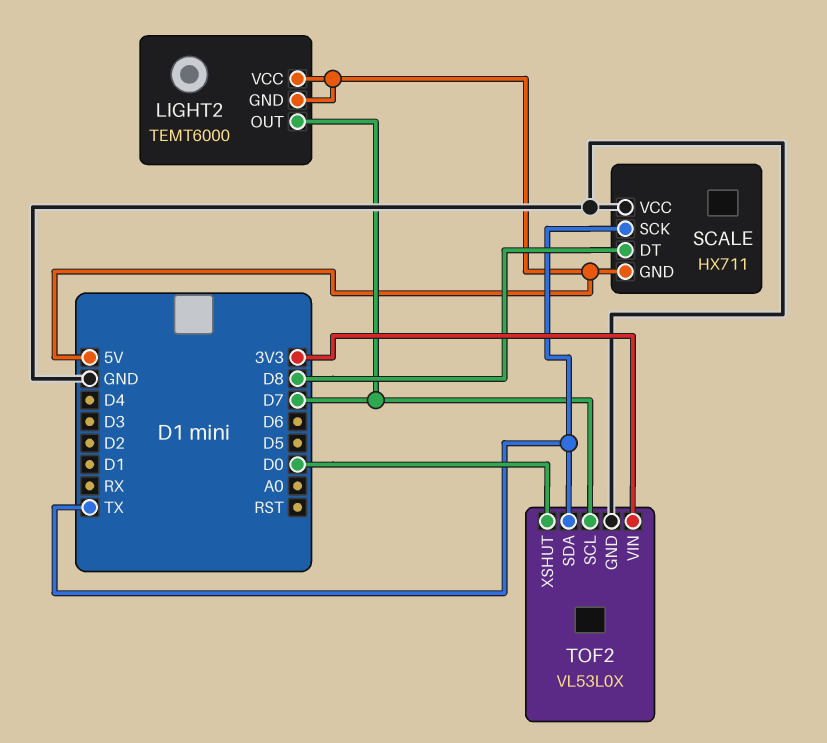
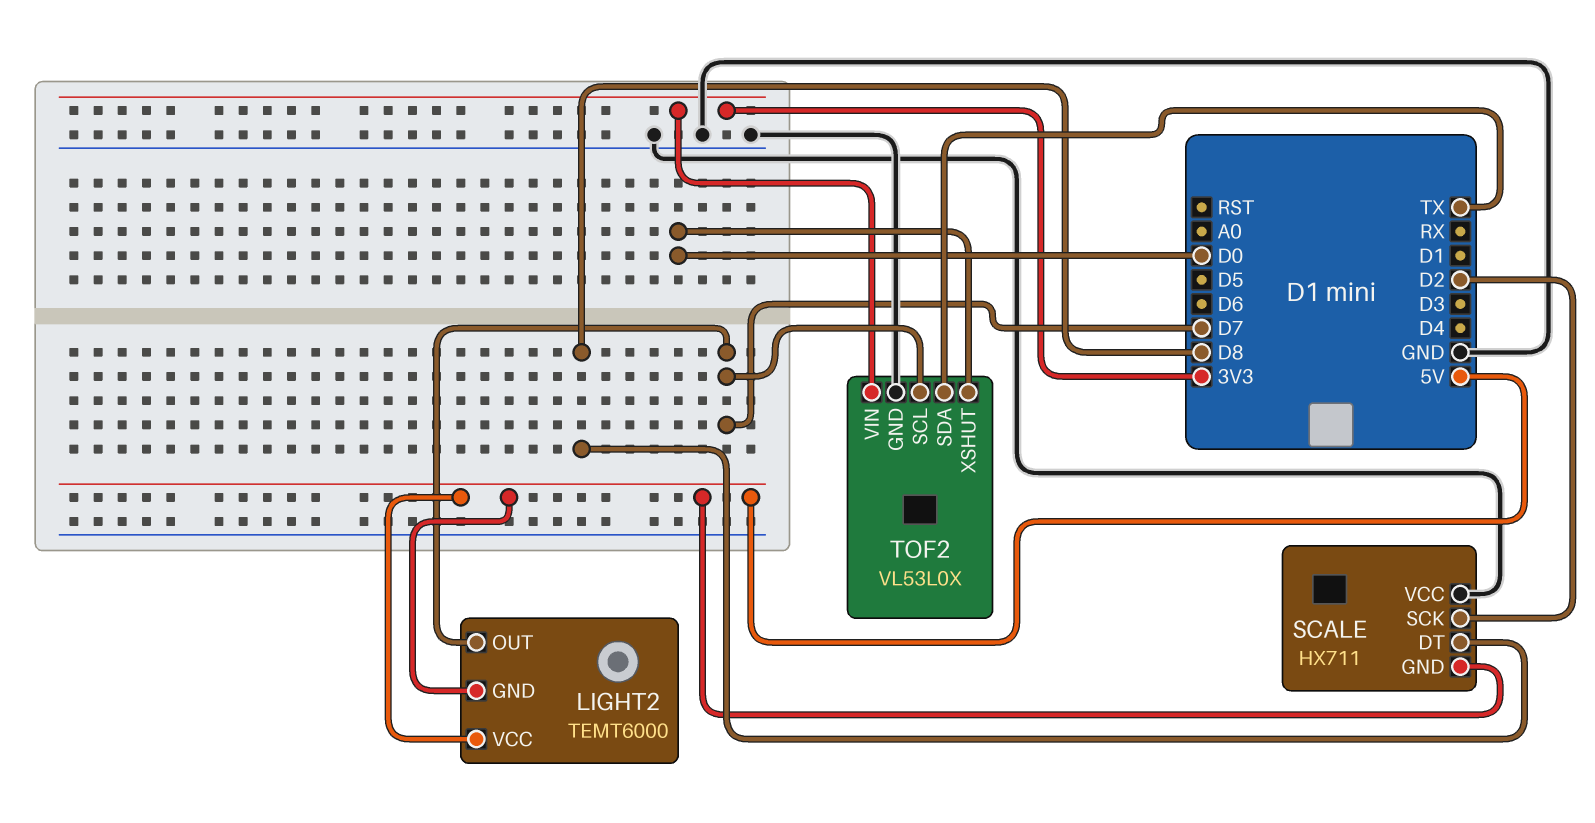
SCALE pin SCK: TX -> D2

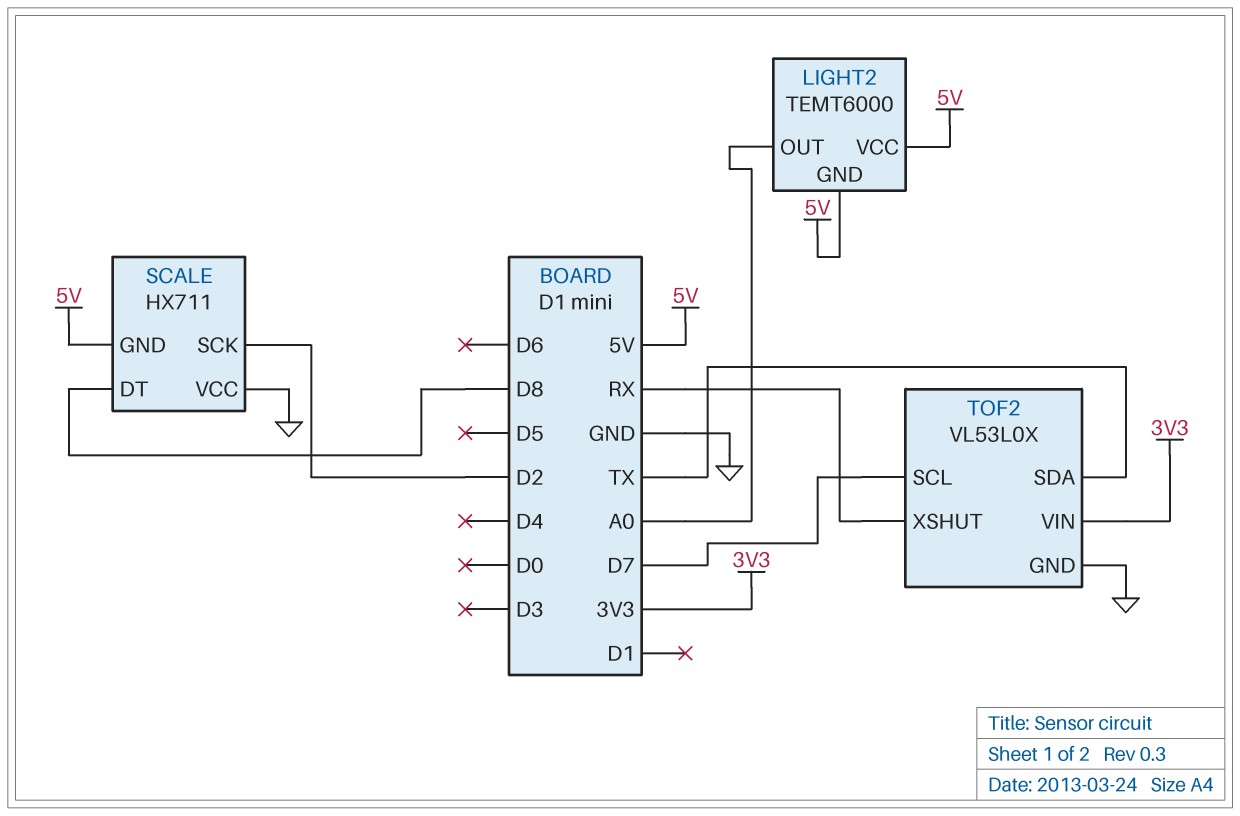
LIGHT2 pin OUT: D7 -> A0
TOF2 pin XSHUT: D0 -> RX

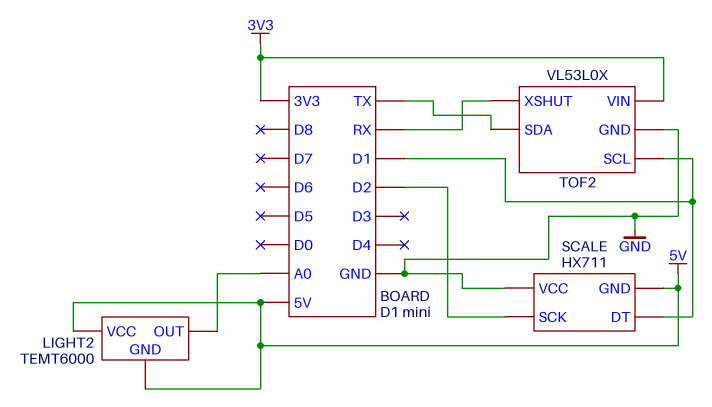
SCALE pin DT: D8 -> D1
TOF2 pin SCL: D7 -> D1

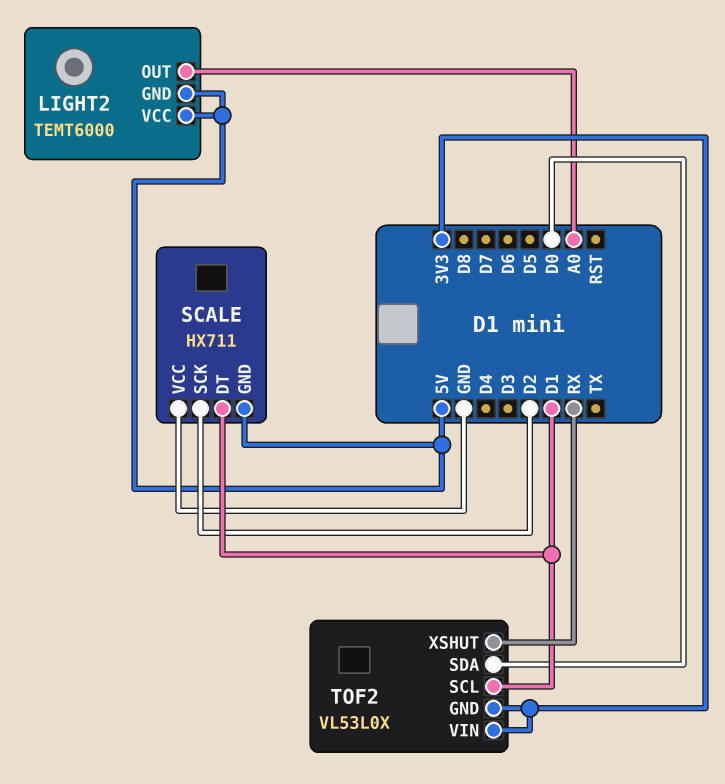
TOF2 pin GND: GND -> 3V3
TOF2 pin SDA: TX -> D0

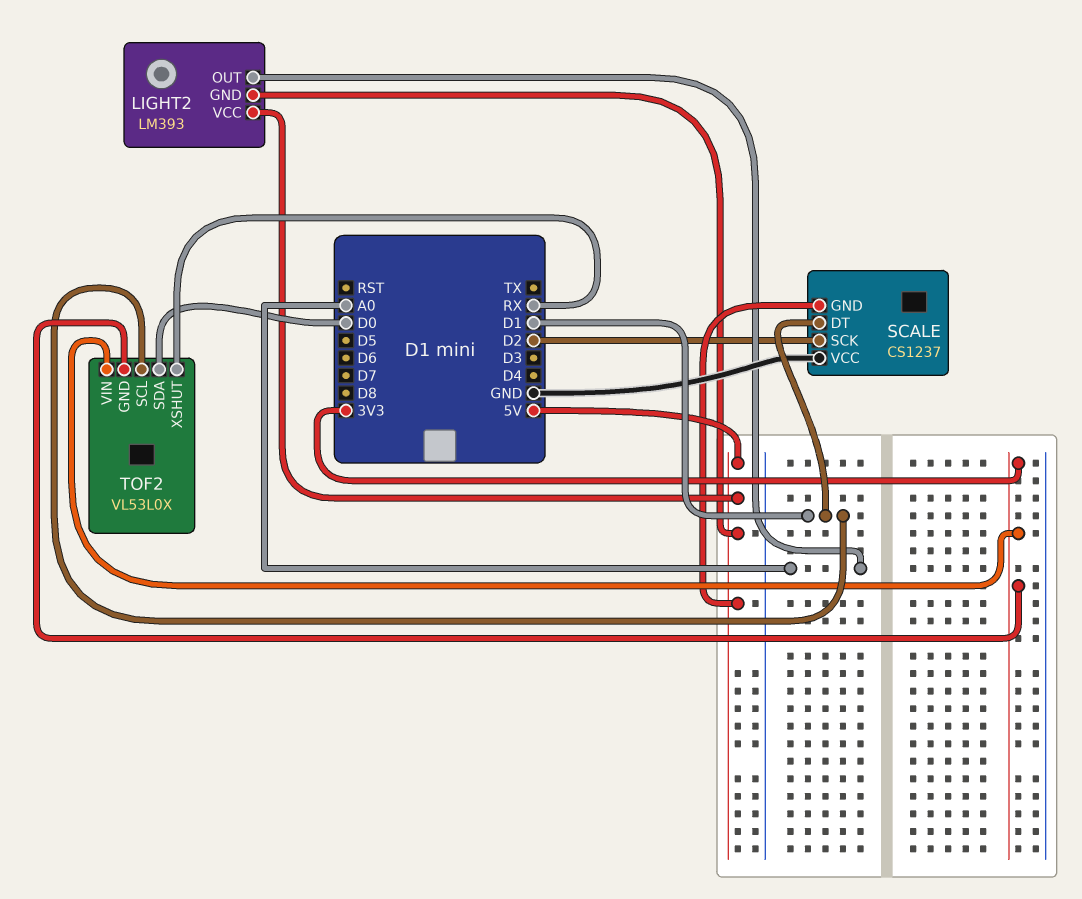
LIGHT2: TEMT6000 -> LM393
SCALE: HX711 -> CS1237

